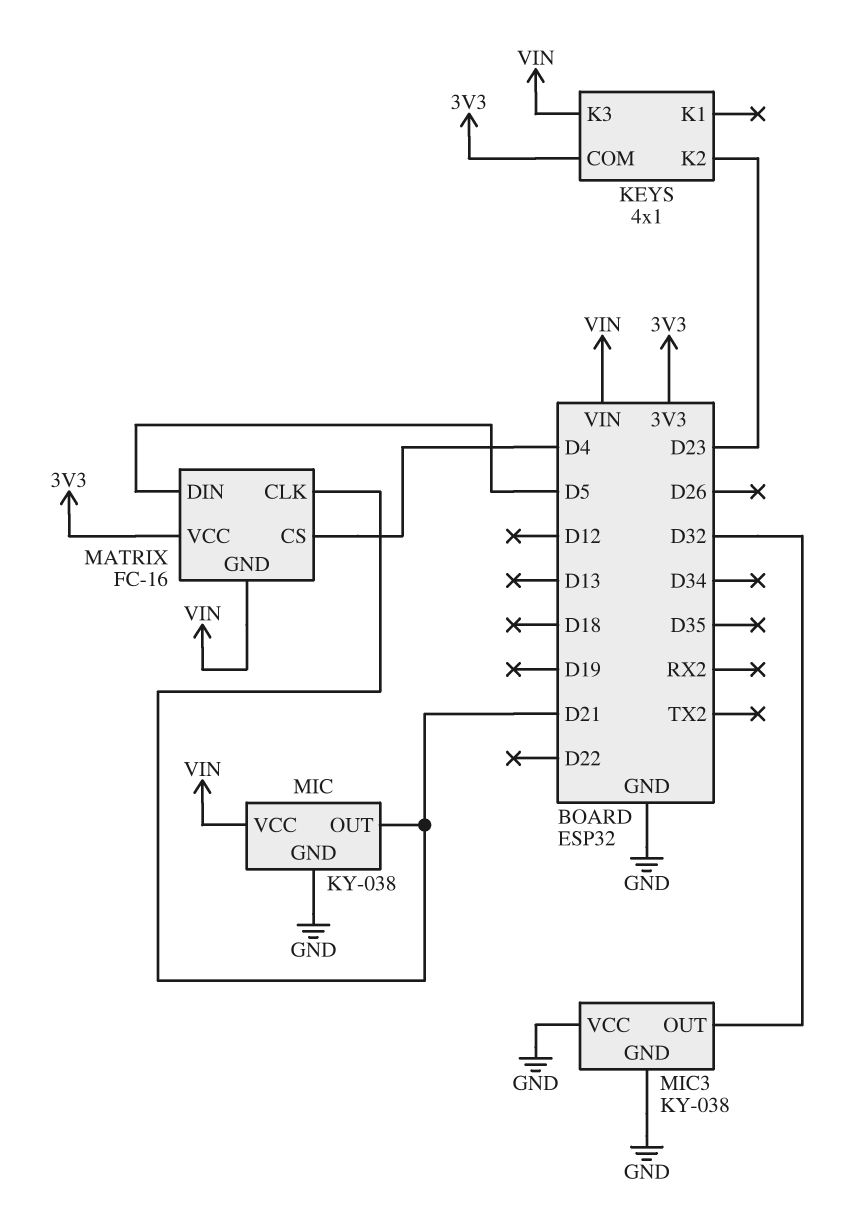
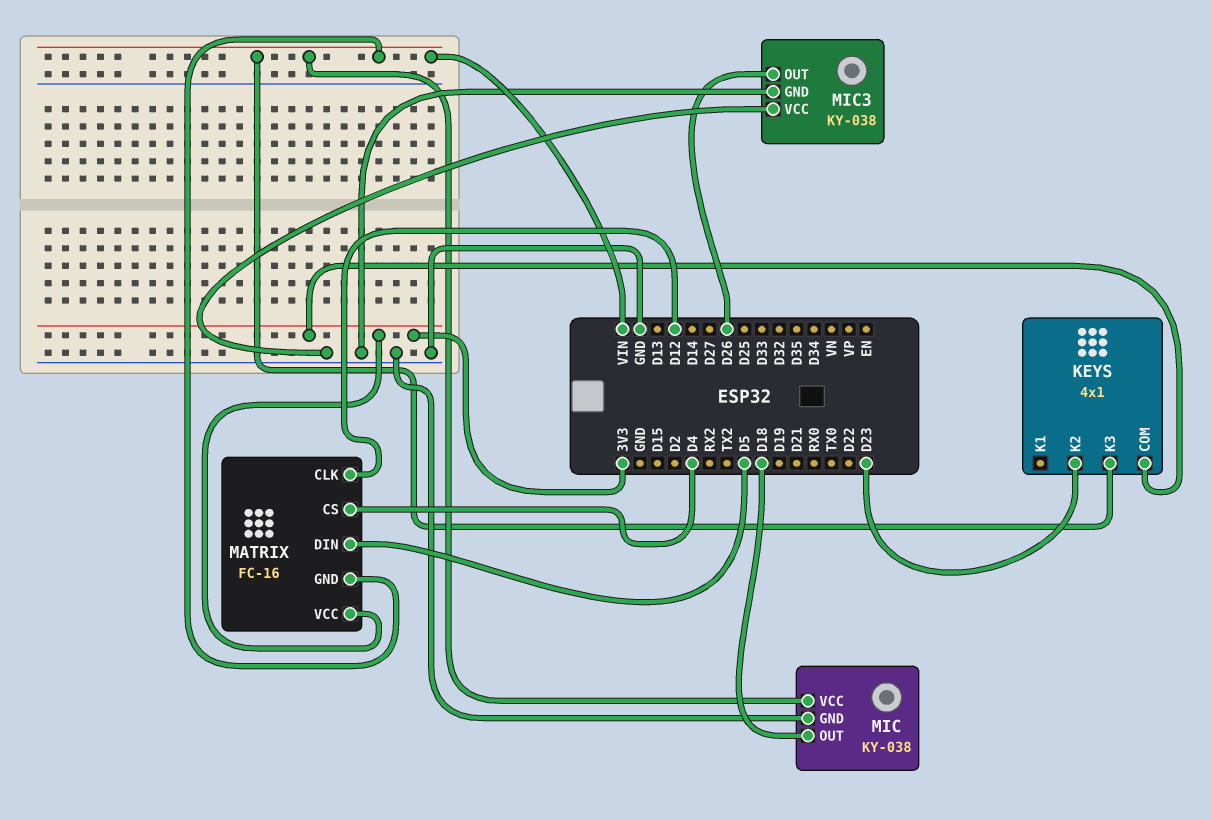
MATRIX pin CLK: D21 -> D12
MIC pin OUT: D21 -> D18
MIC3 pin OUT: D32 -> D26

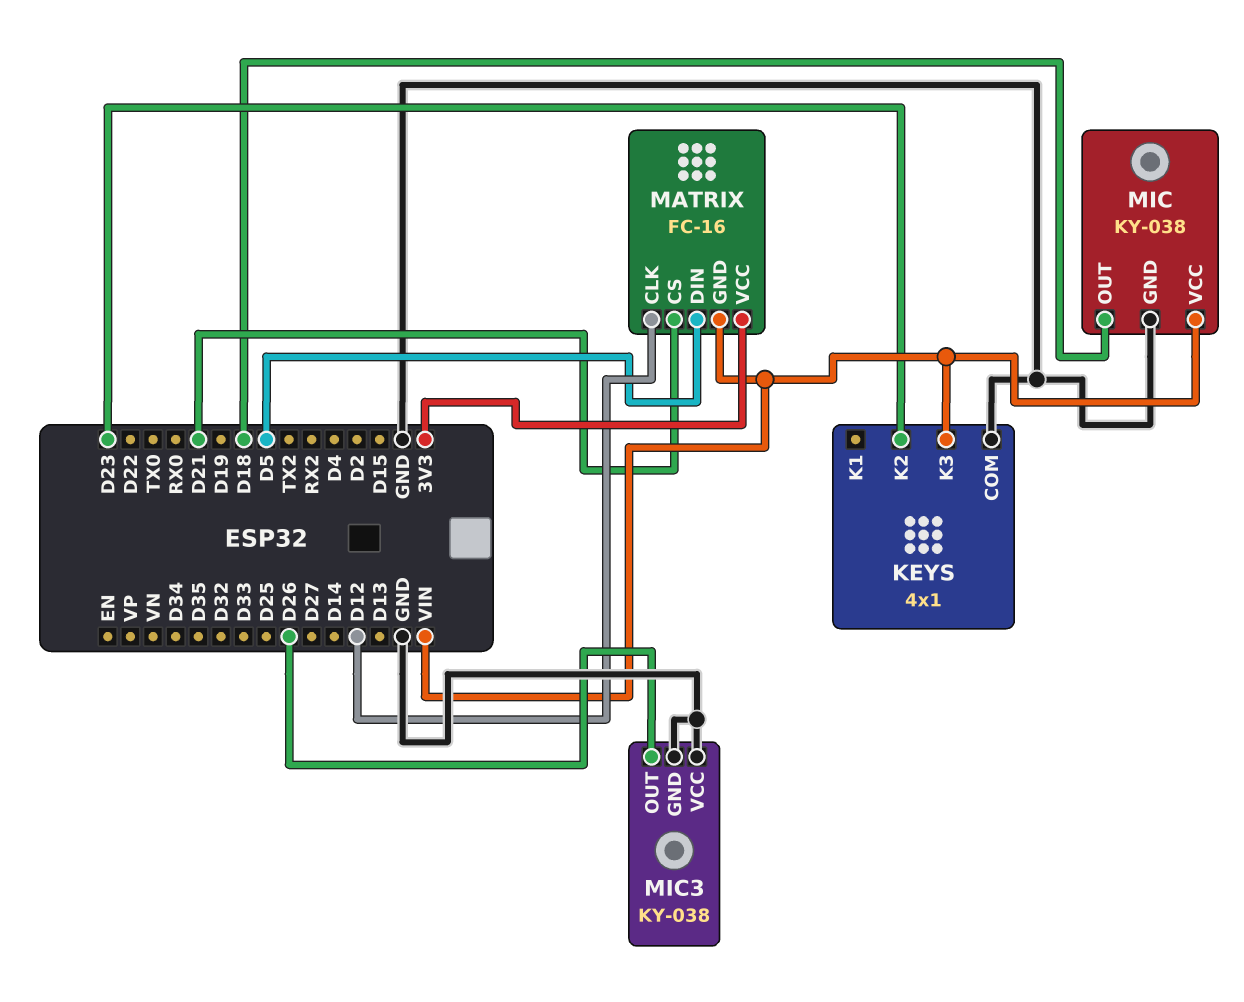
KEYS pin COM: 3V3 -> GND
MATRIX pin CS: D4 -> D21

